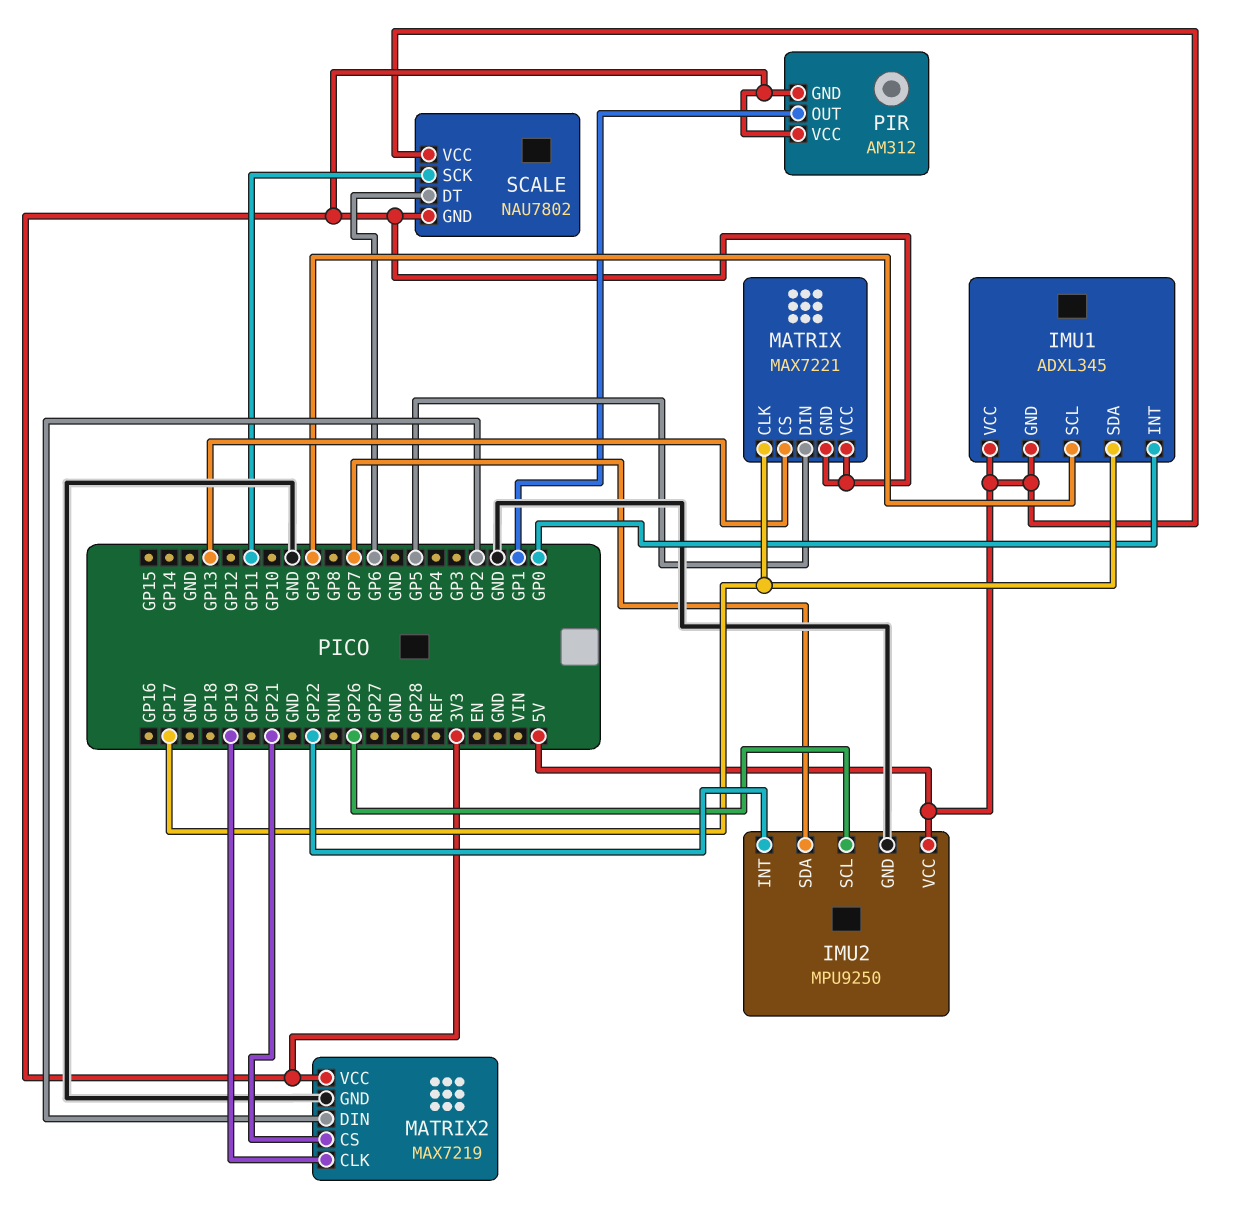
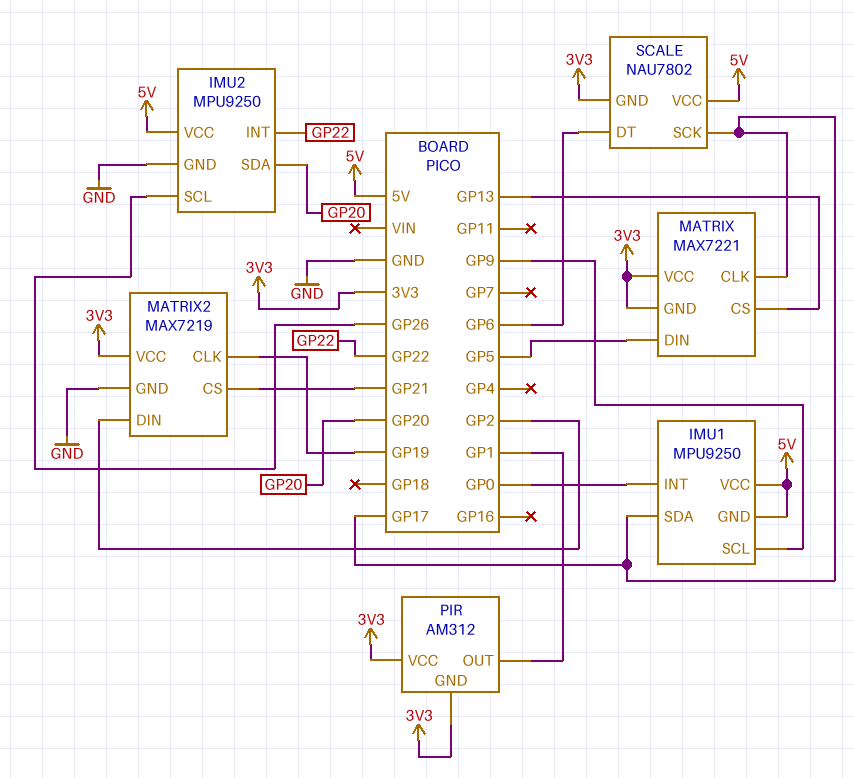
IMU1: ADXL345 -> MPU9250
IMU2 pin SDA: GP7 -> GP20
SCALE pin SCK: GP11 -> GP17

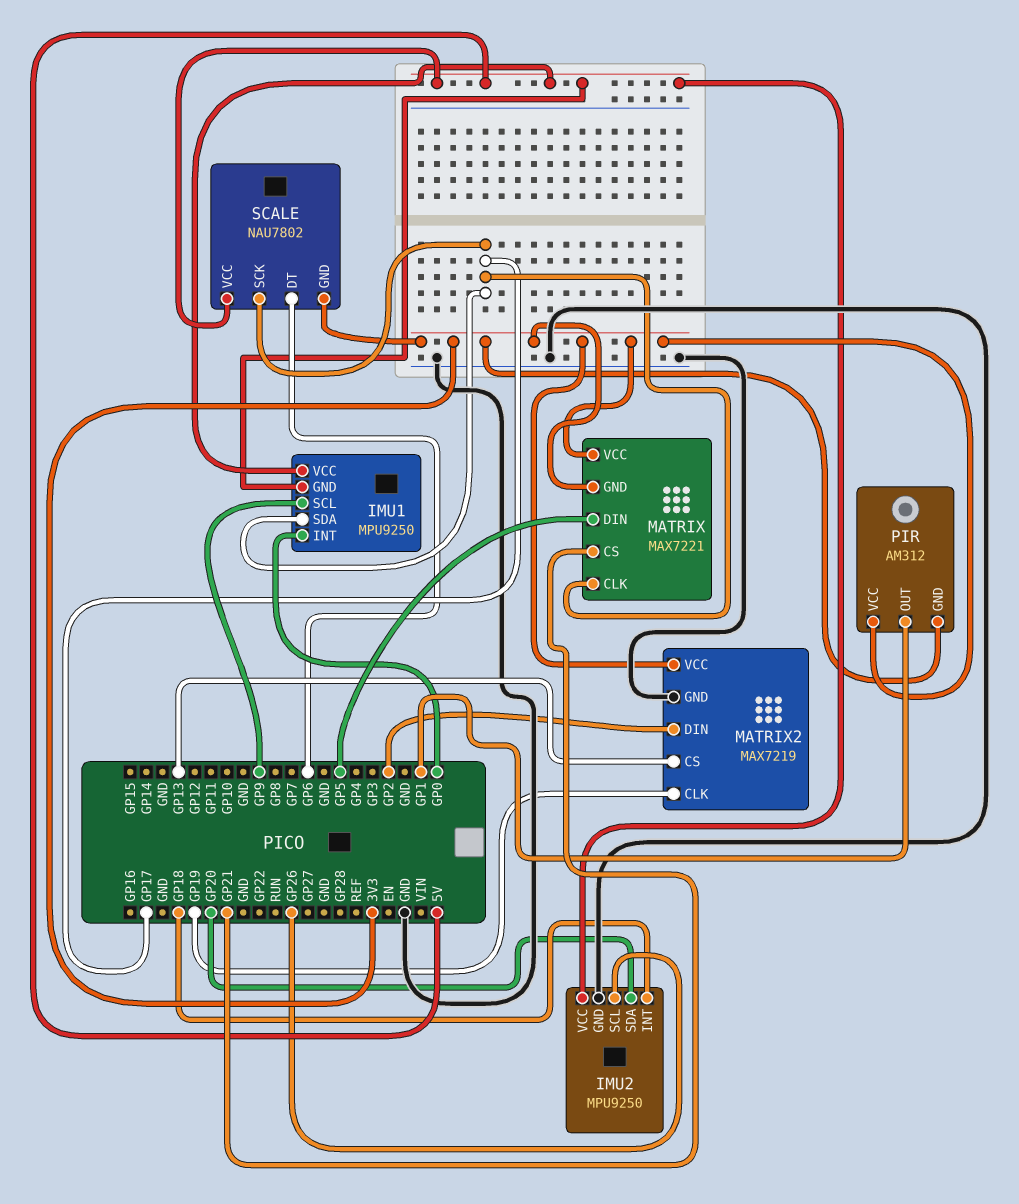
IMU2 pin INT: GP22 -> GP18
MATRIX pin CS: GP13 -> GP21
MATRIX2 pin CS: GP21 -> GP13

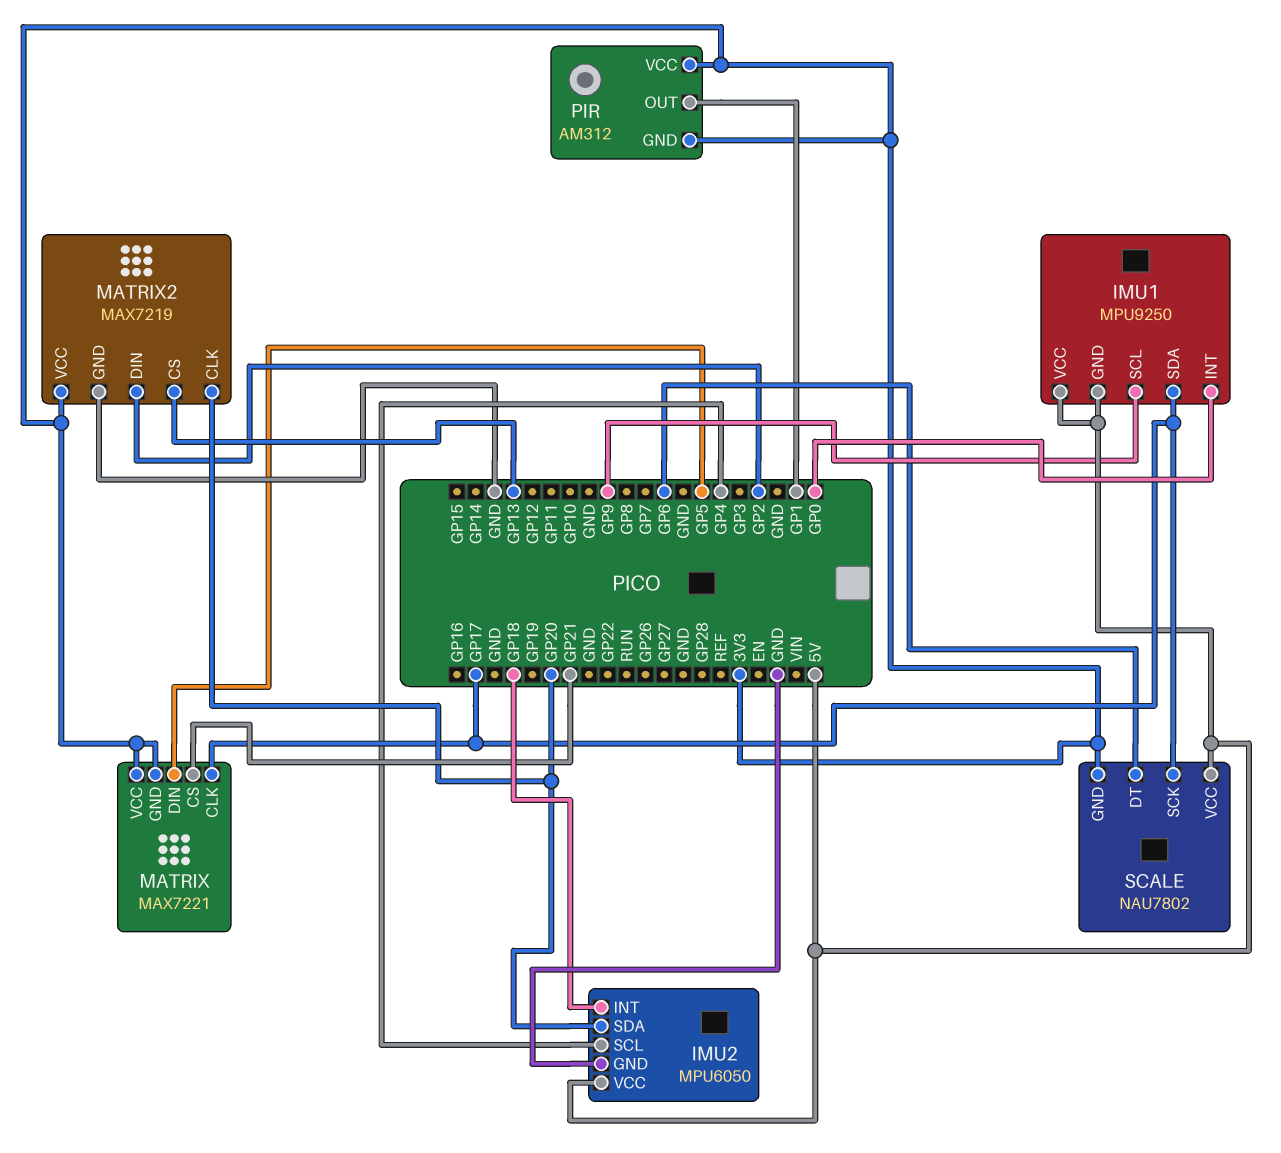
IMU2: MPU9250 -> MPU6050
IMU2 pin SCL: GP26 -> GP4
MATRIX2 pin CLK: GP19 -> GP20

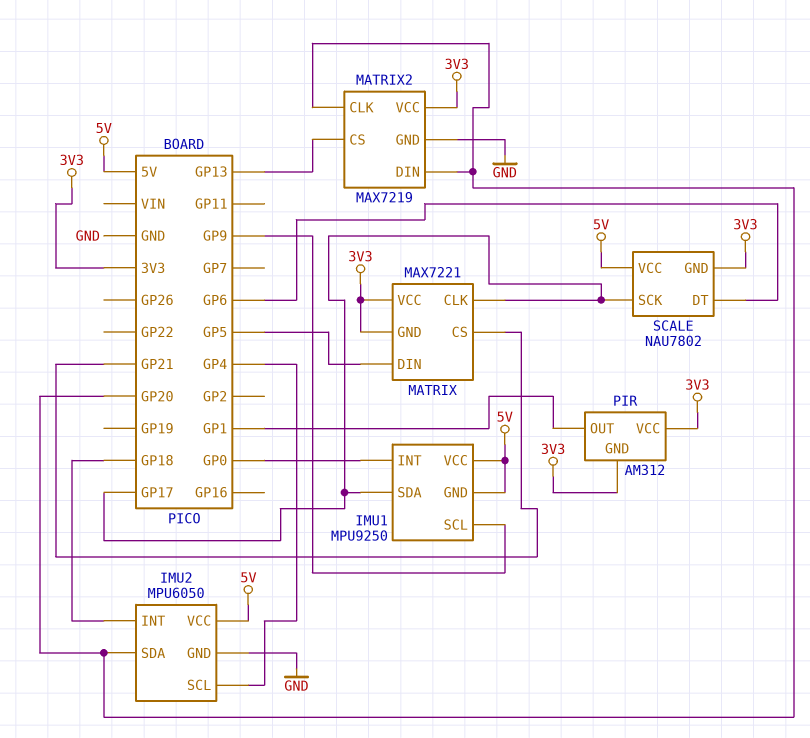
MATRIX2 pin DIN: GP2 -> GP20

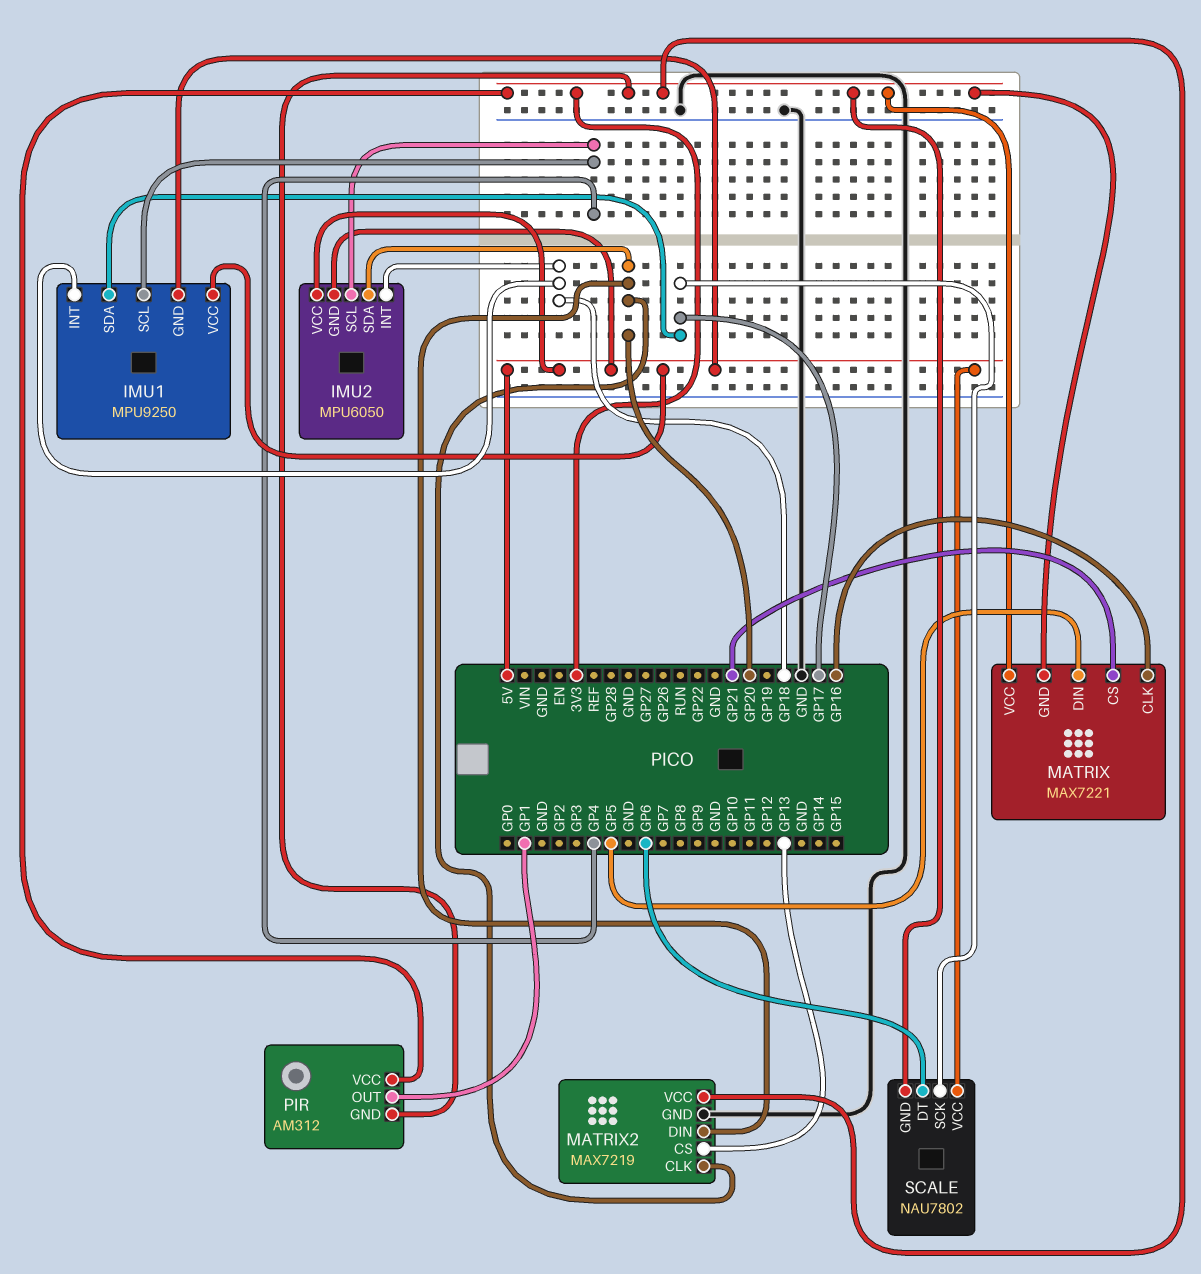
IMU1 pin INT: GP0 -> GP18
IMU1 pin SCL: GP9 -> GP4
IMU2 pin GND: GND -> 5V
MATRIX pin CLK: GP17 -> GP16

